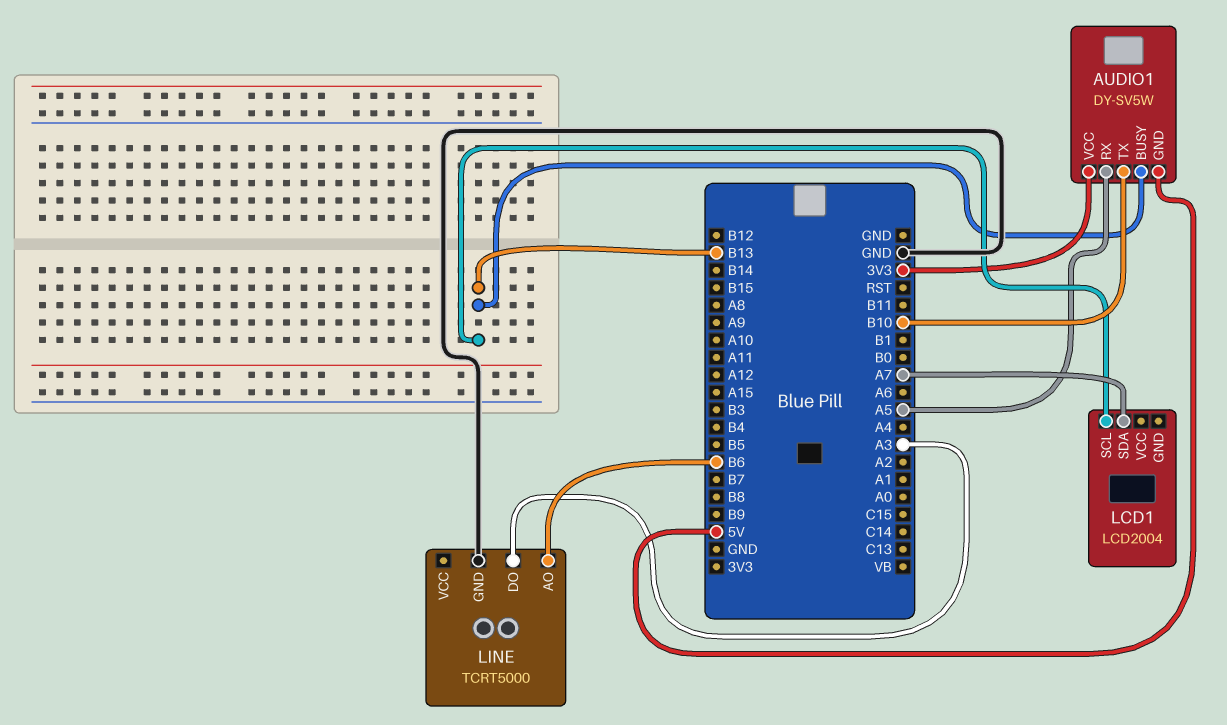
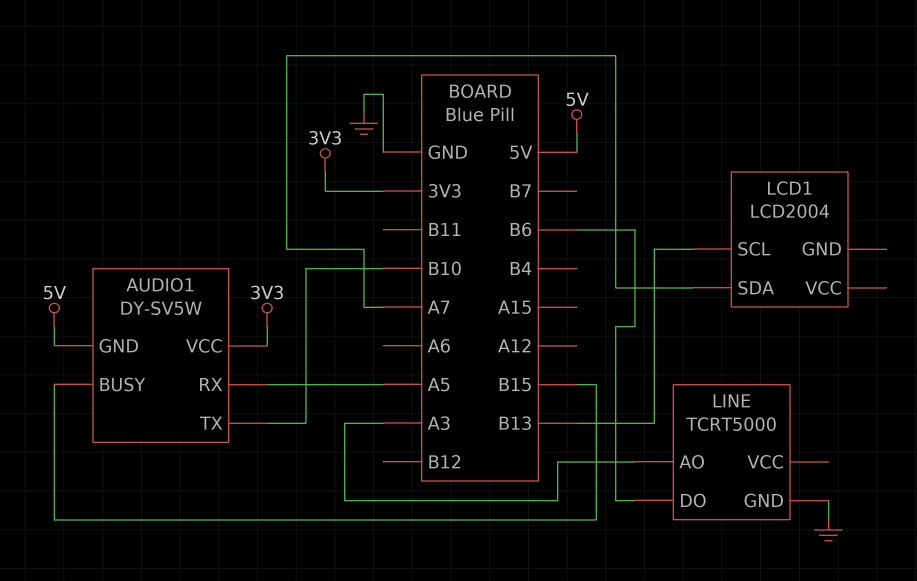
AUDIO1 pin BUSY: B13 -> B15
LINE pin AO: B6 -> A3
LINE pin DO: A3 -> B6

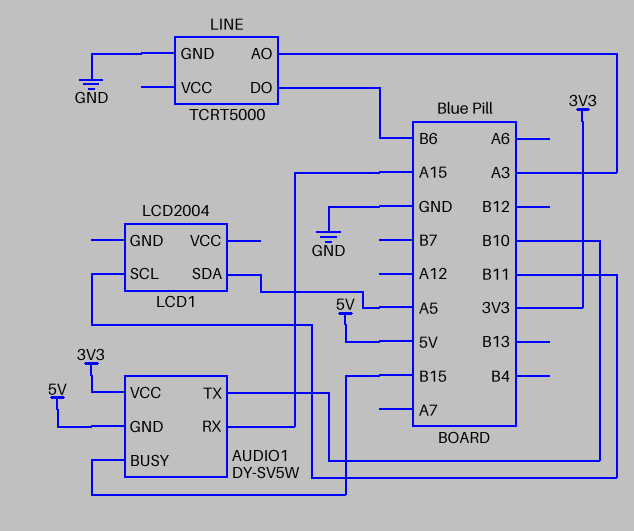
AUDIO1 pin RX: A5 -> A15
LCD1 pin SCL: B13 -> B11
LCD1 pin SDA: A7 -> A5

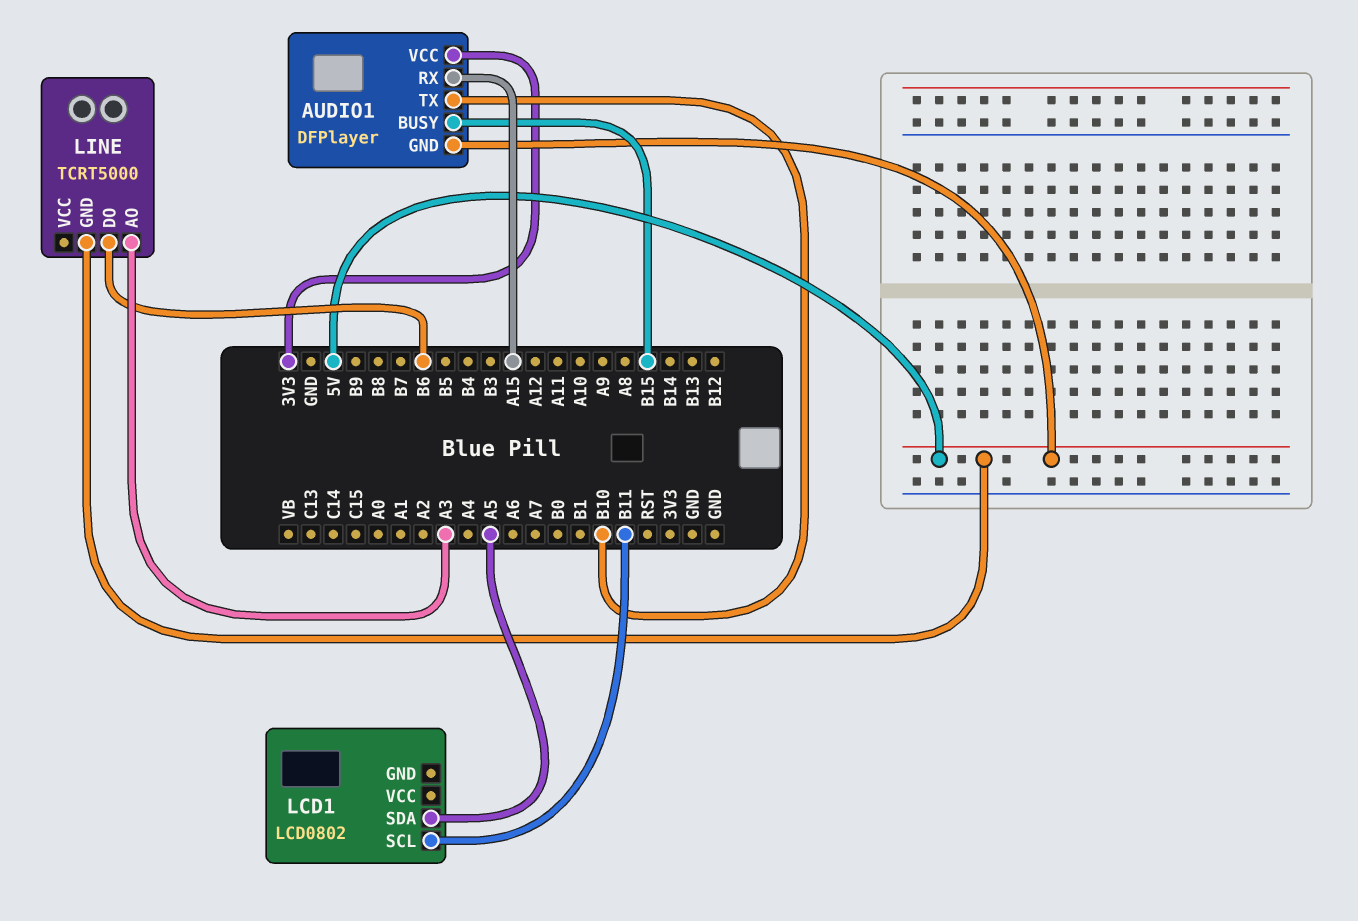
AUDIO1: DY-SV5W -> DFPlayer
LCD1: LCD2004 -> LCD0802
LINE pin GND: GND -> 5V

